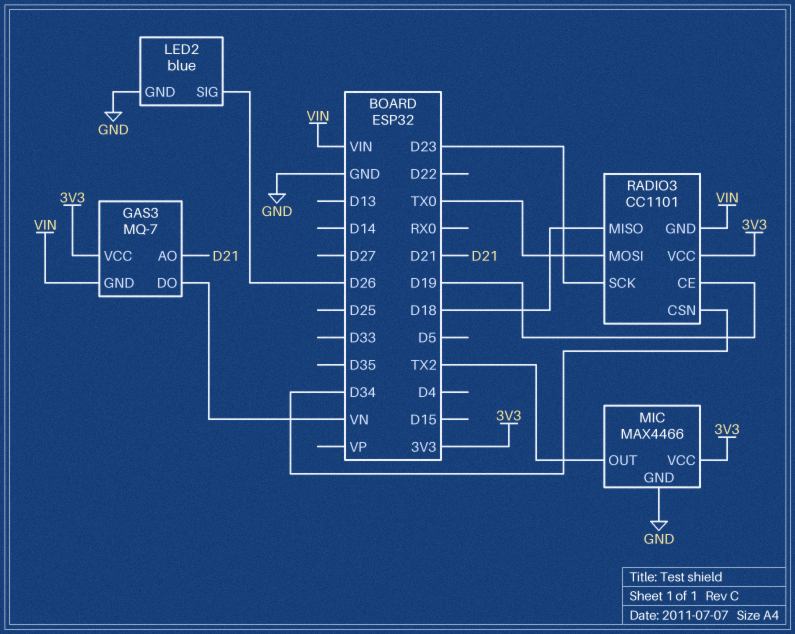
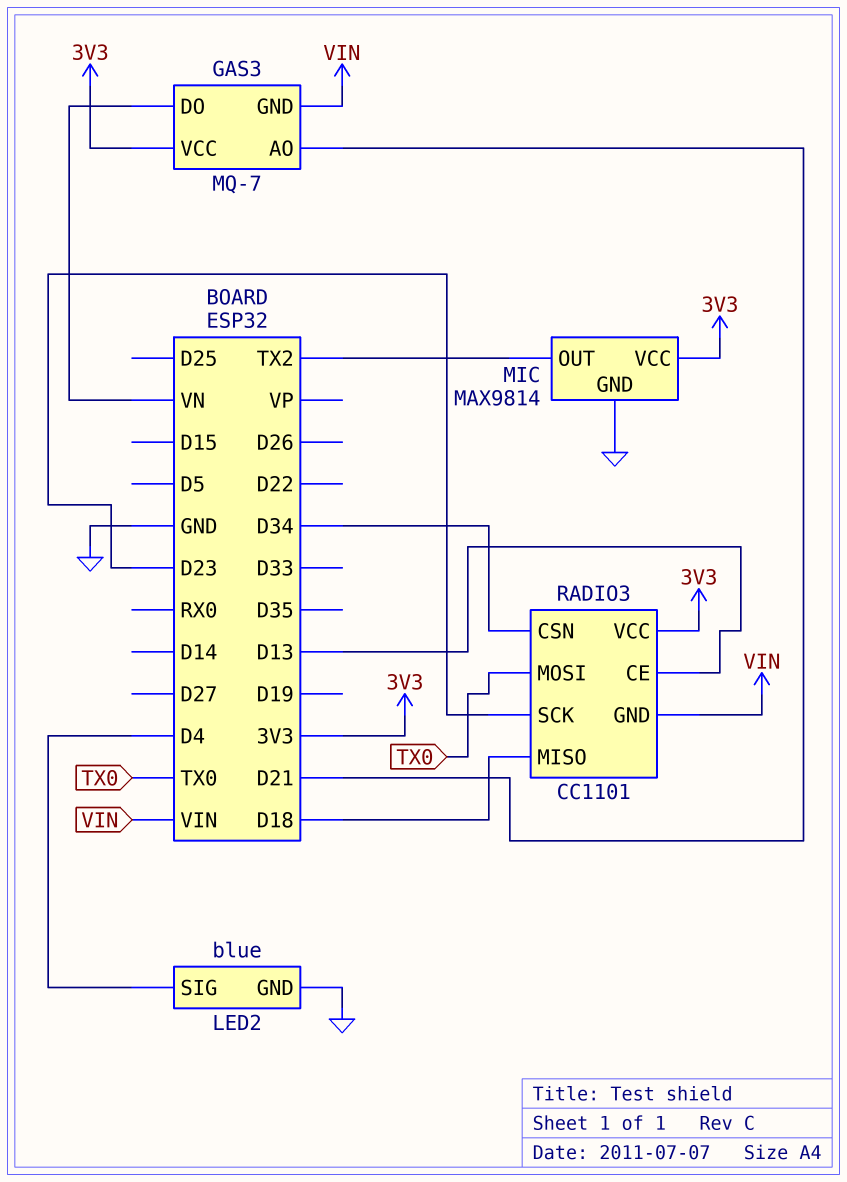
LED2 pin SIG: D26 -> D4
MIC: MAX4466 -> MAX9814
RADIO3 pin CE: D19 -> D13

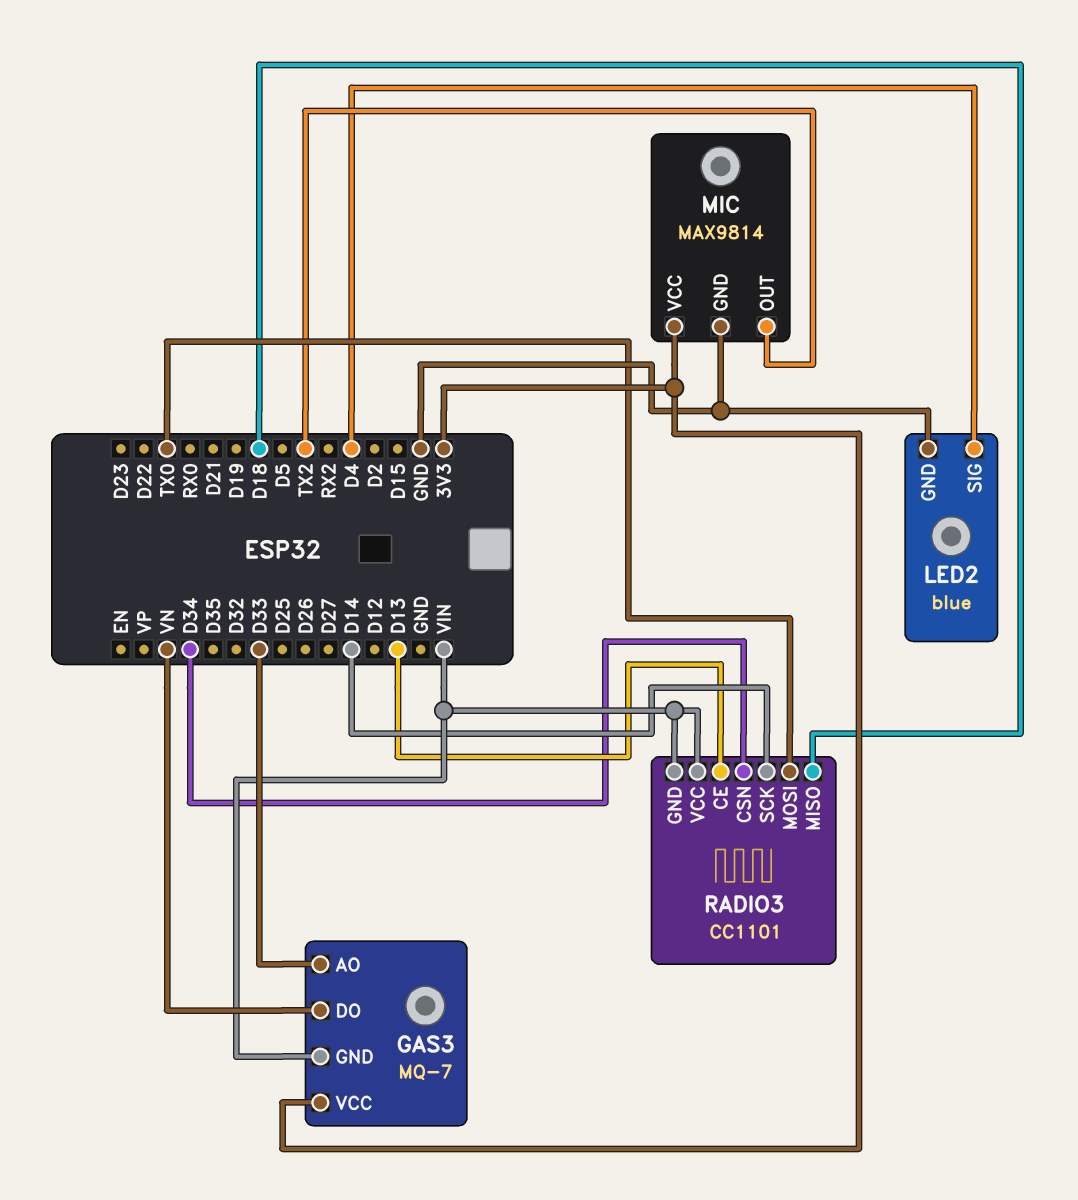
GAS3 pin AO: D21 -> D33
RADIO3 pin SCK: D23 -> D14
RADIO3 pin VCC: 3V3 -> VIN

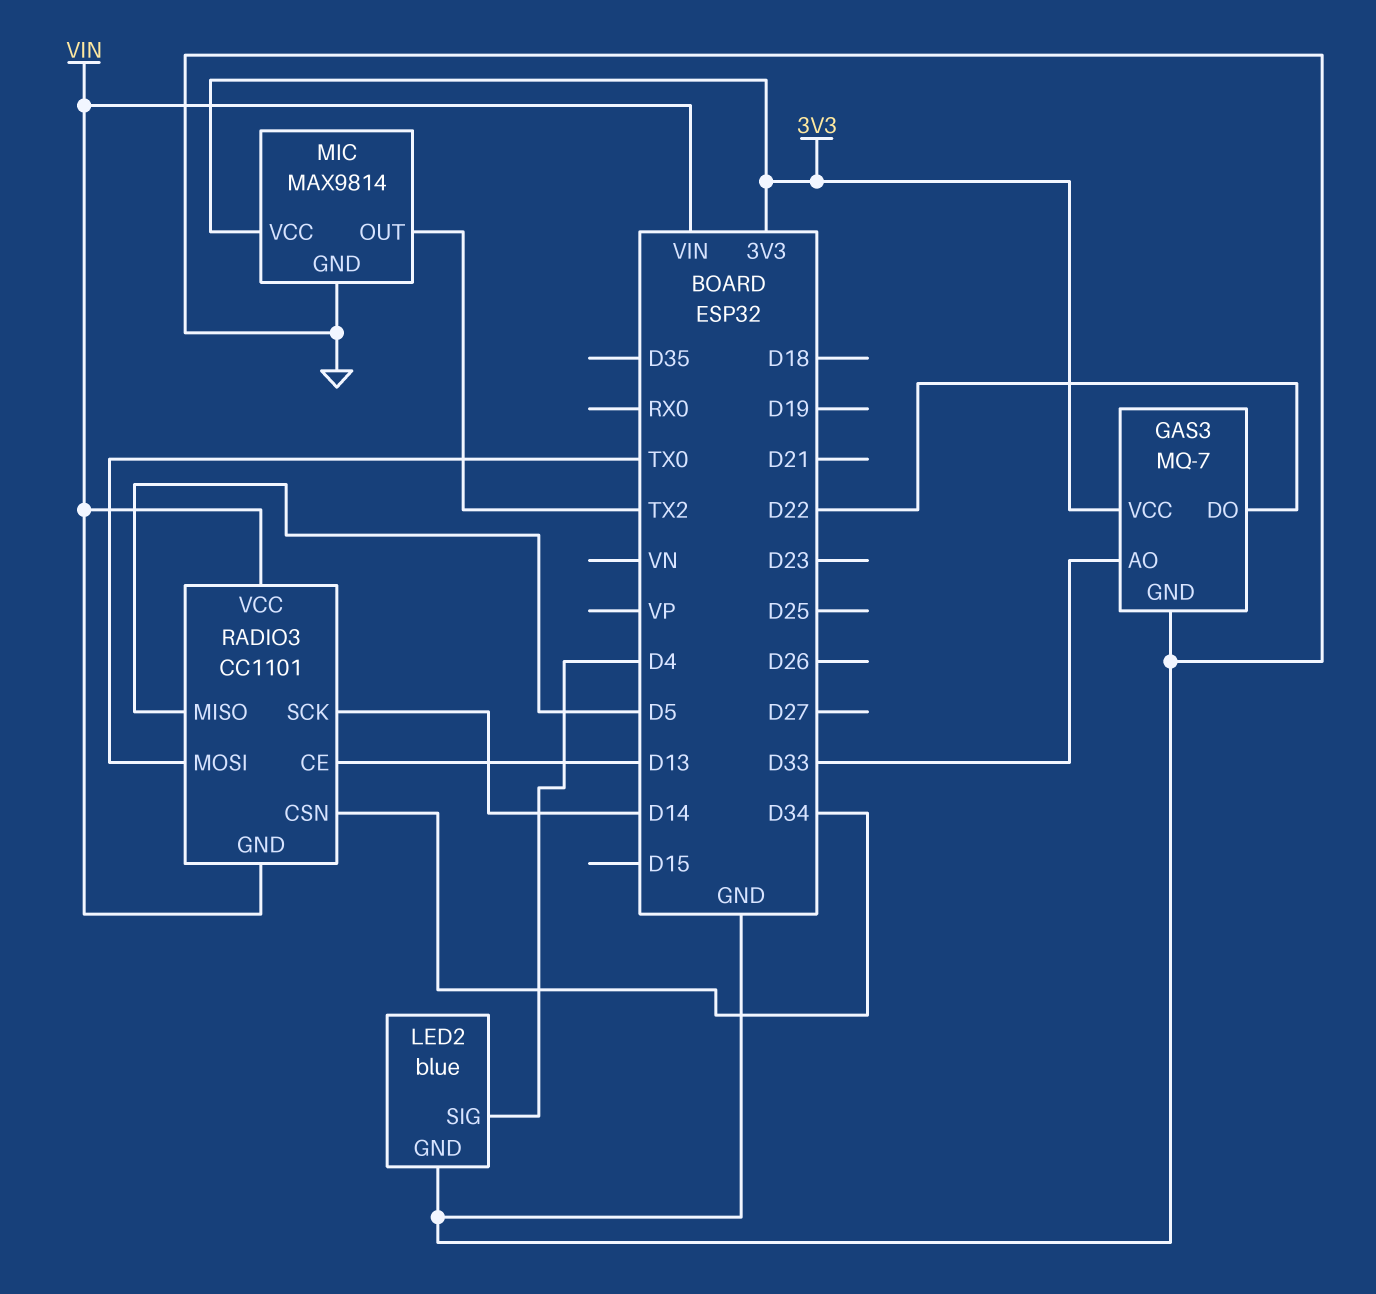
GAS3 pin DO: VN -> D22
GAS3 pin GND: VIN -> GND
RADIO3 pin MISO: D18 -> D5

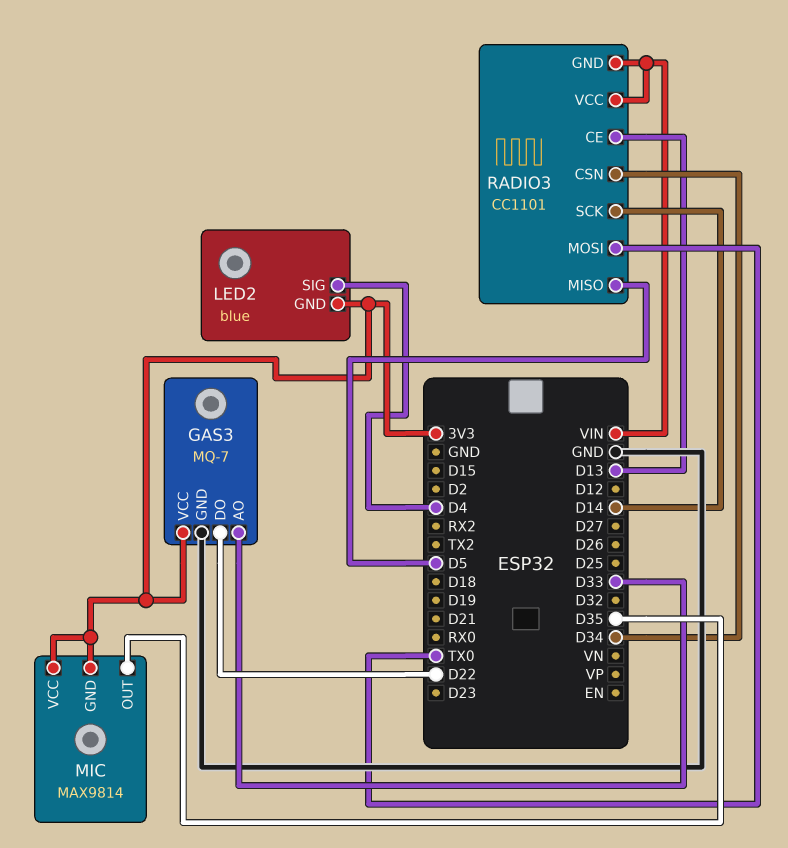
LED2 pin GND: GND -> 3V3
MIC pin GND: GND -> 3V3
MIC pin OUT: TX2 -> D35

